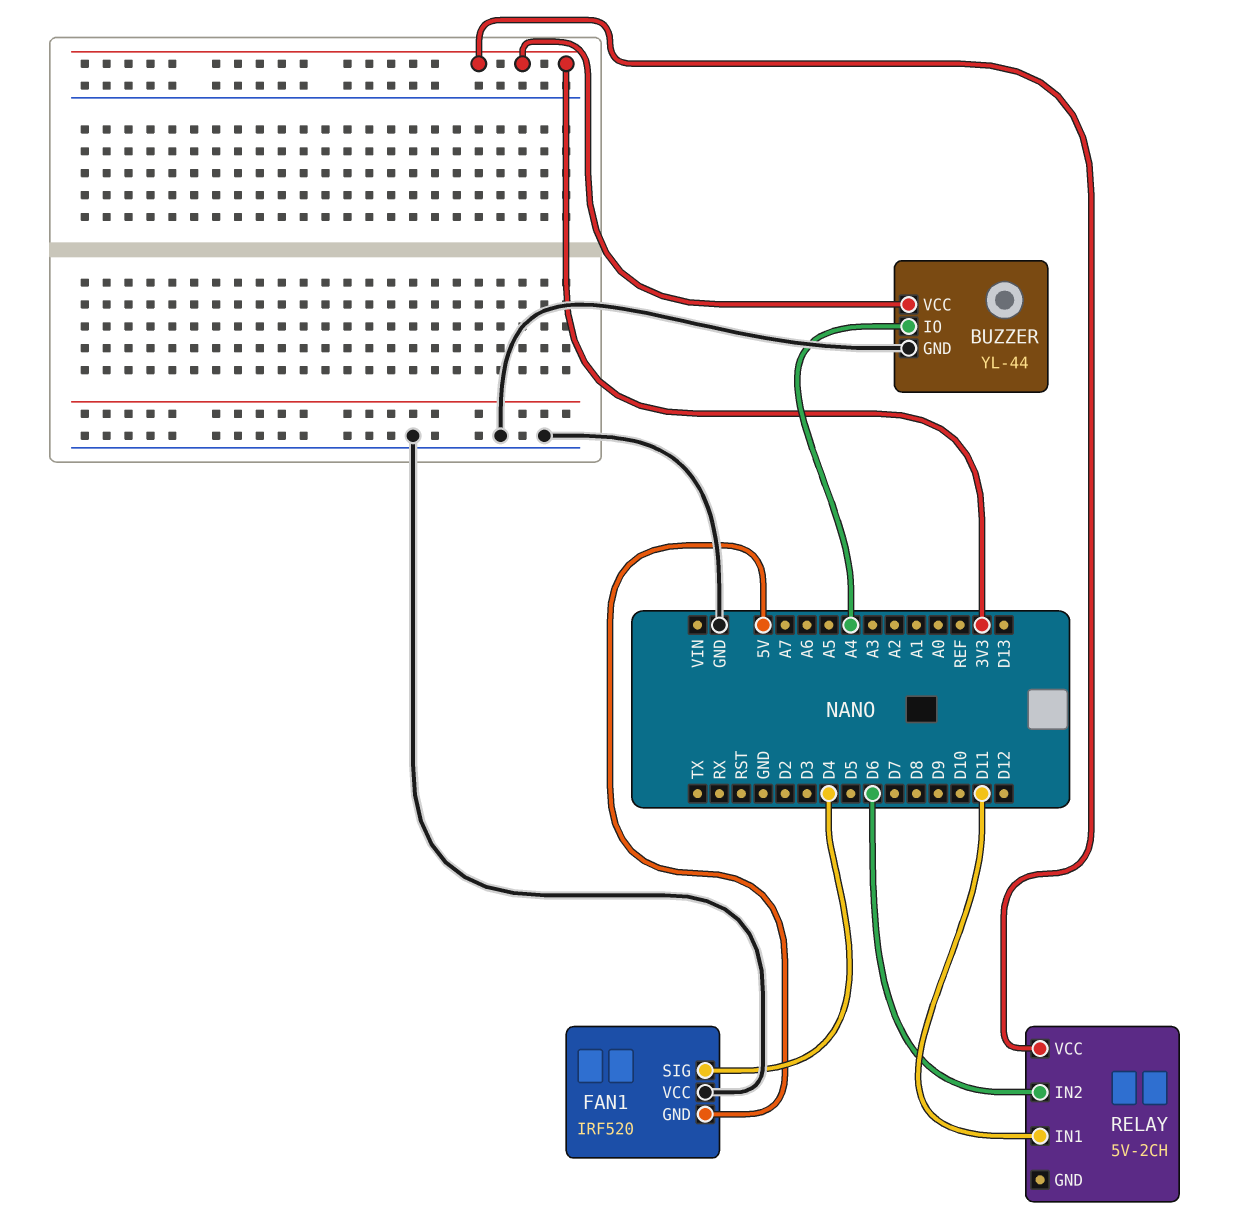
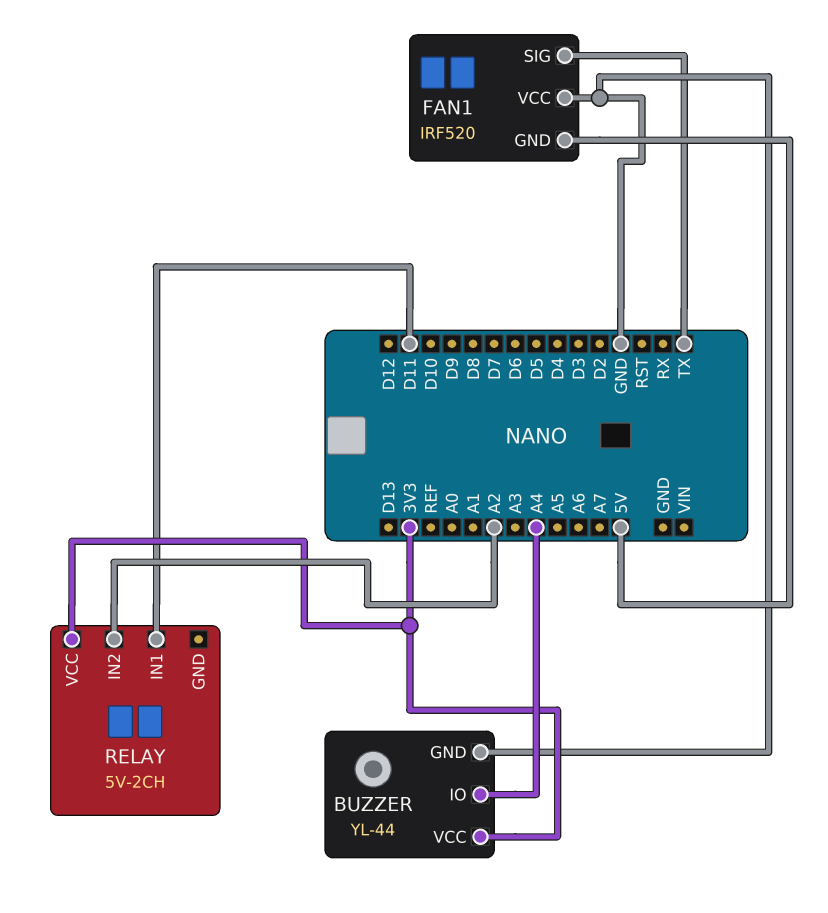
FAN1 pin SIG: D4 -> TX
RELAY pin IN2: D6 -> A2

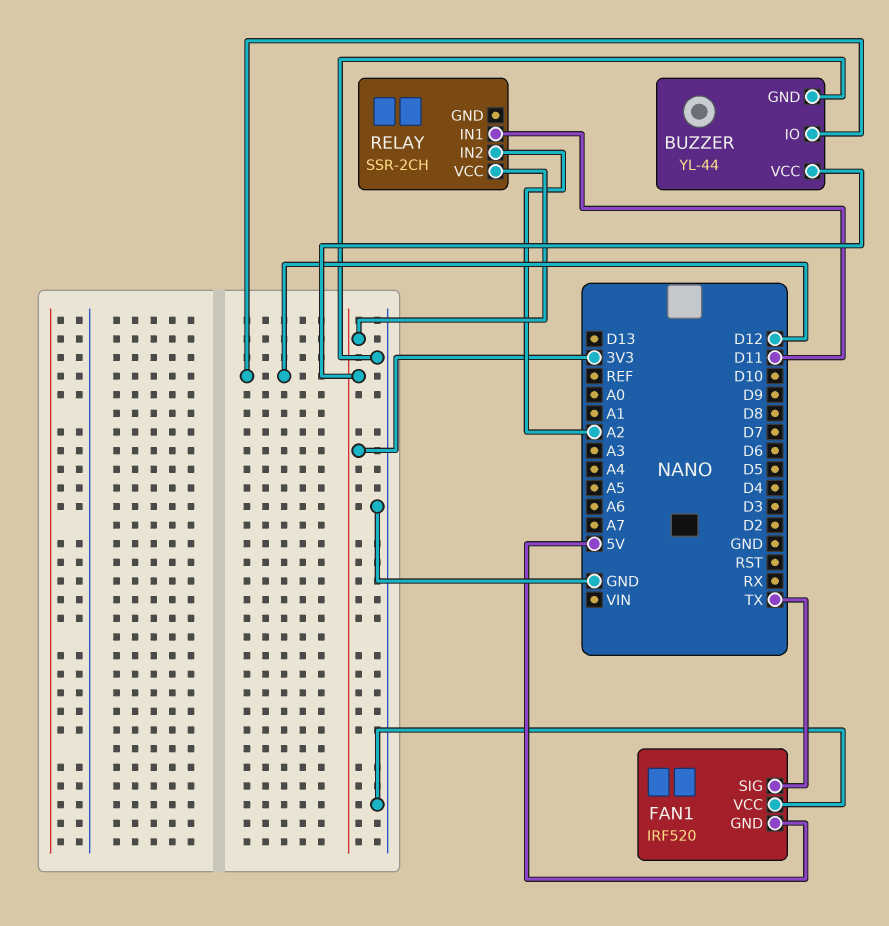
BUZZER pin IO: A4 -> D12
RELAY: 5V-2CH -> SSR-2CH

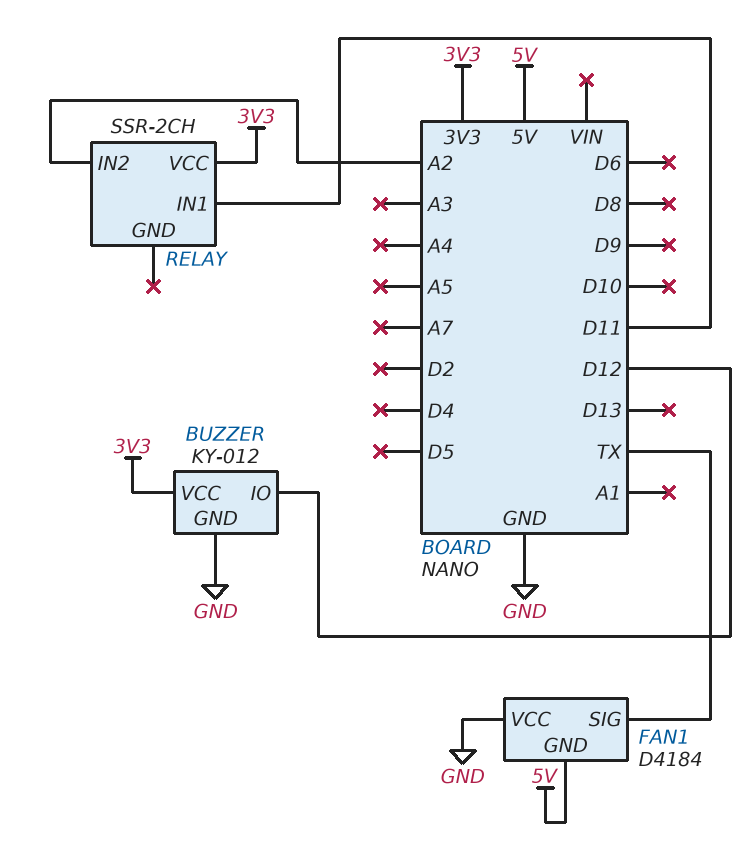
BUZZER: YL-44 -> KY-012
FAN1: IRF520 -> D4184

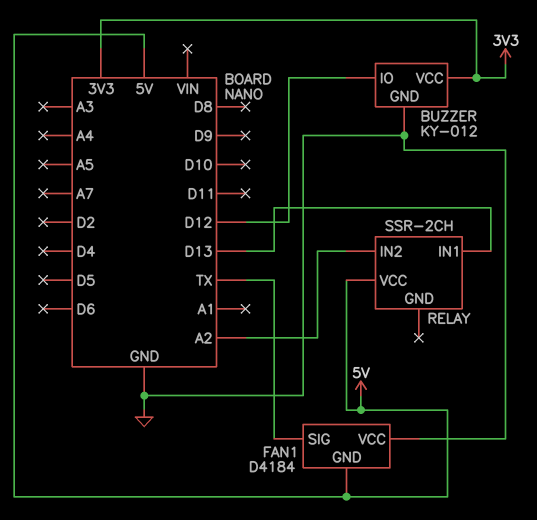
RELAY pin IN1: D11 -> D13
RELAY pin VCC: 3V3 -> 5V

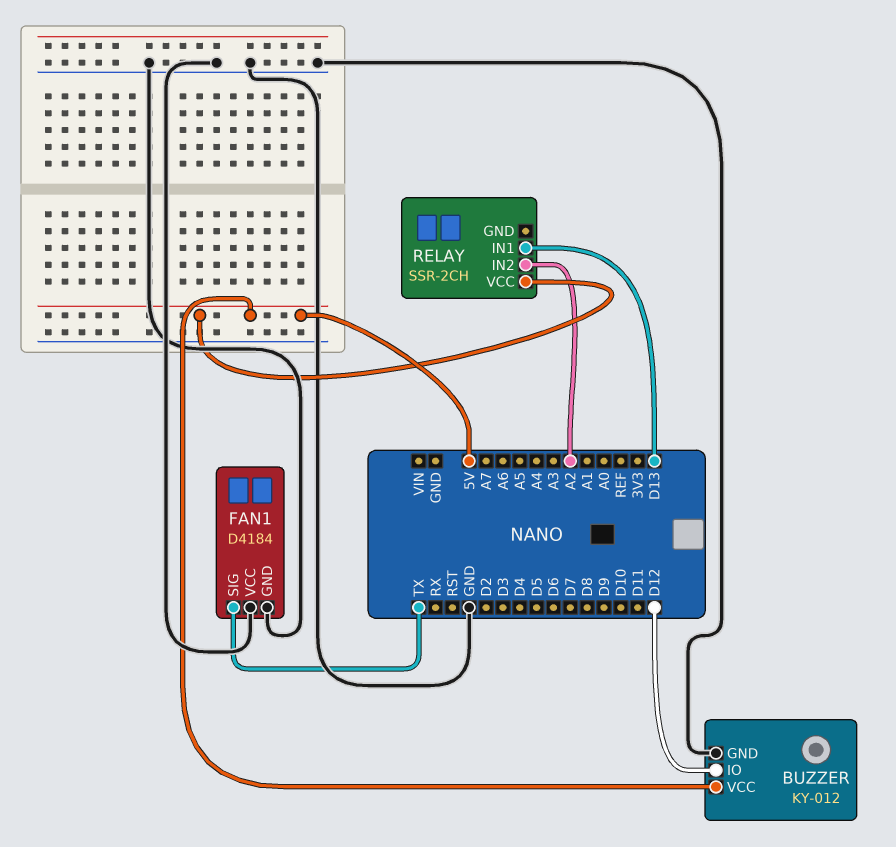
BUZZER pin VCC: 3V3 -> 5V
FAN1 pin GND: 5V -> GND

